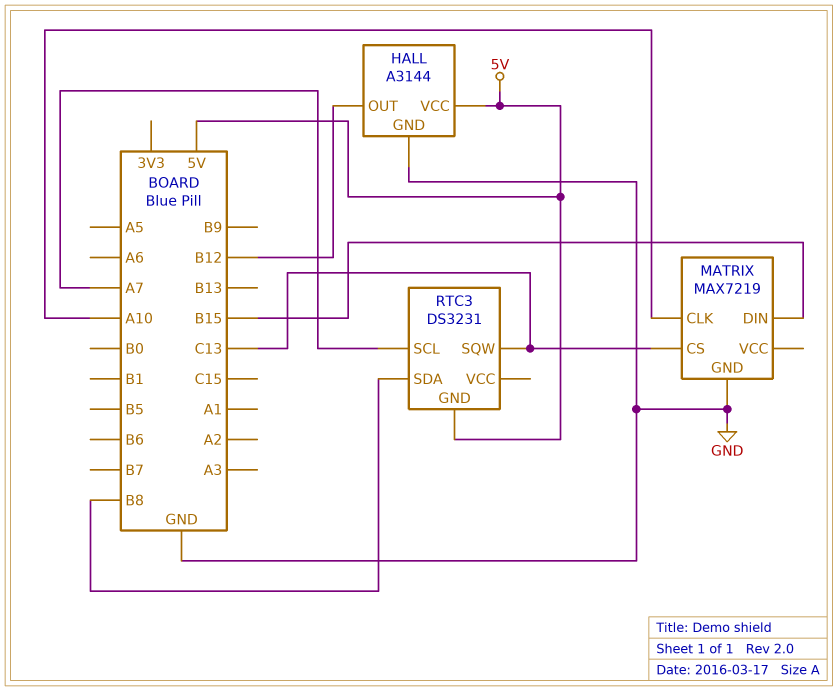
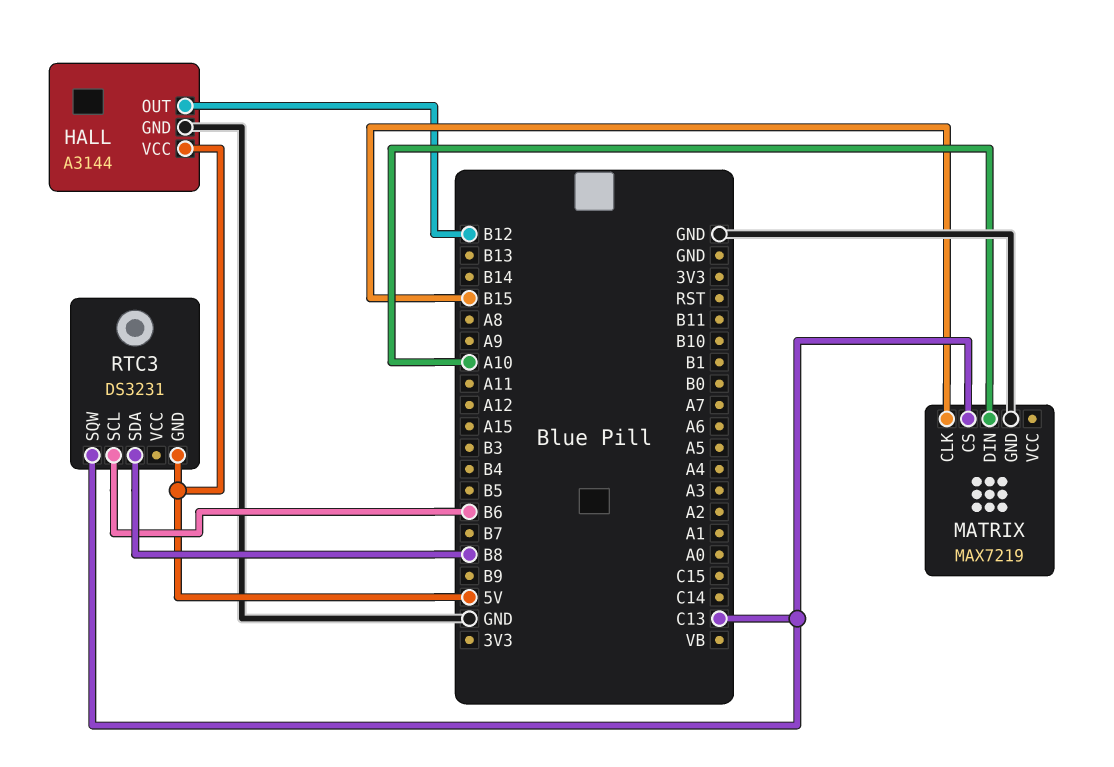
MATRIX pin CLK: A10 -> B15
MATRIX pin DIN: B15 -> A10
RTC3 pin SCL: A7 -> B6

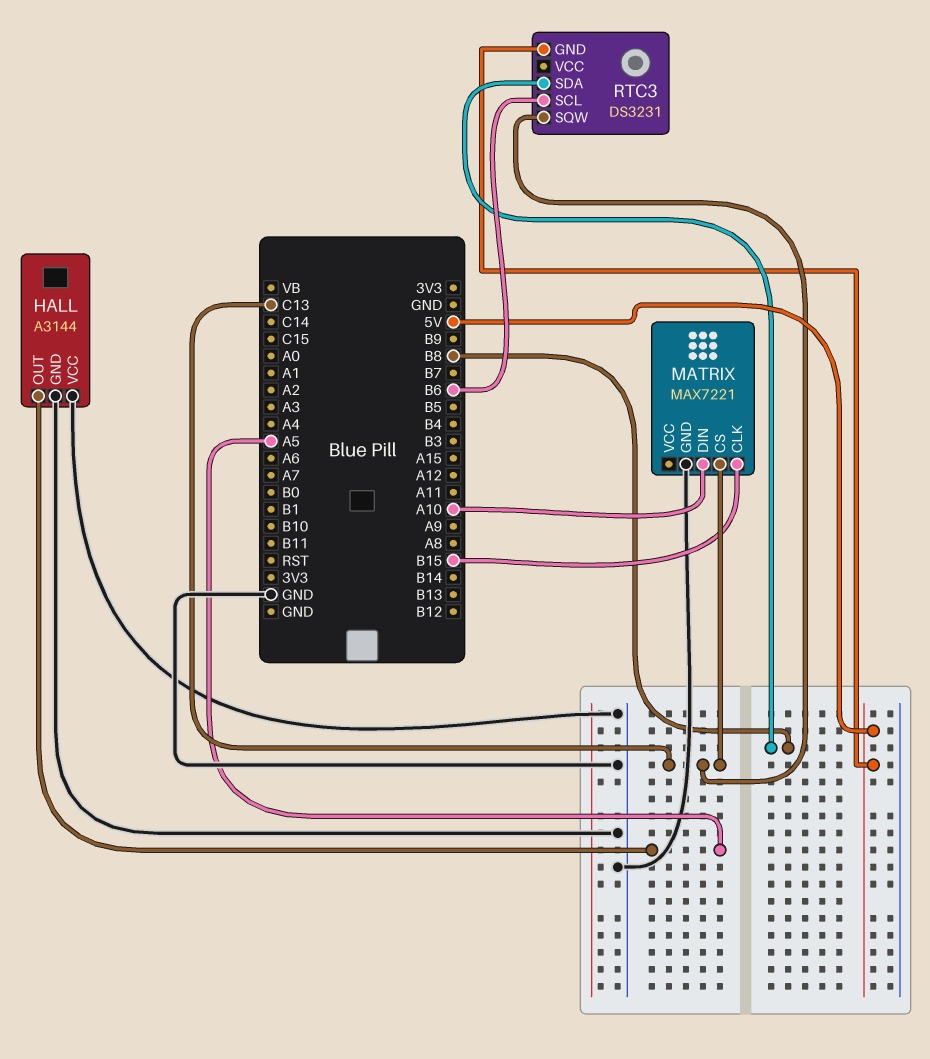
HALL pin OUT: B12 -> A5
HALL pin VCC: 5V -> GND
MATRIX: MAX7219 -> MAX7221

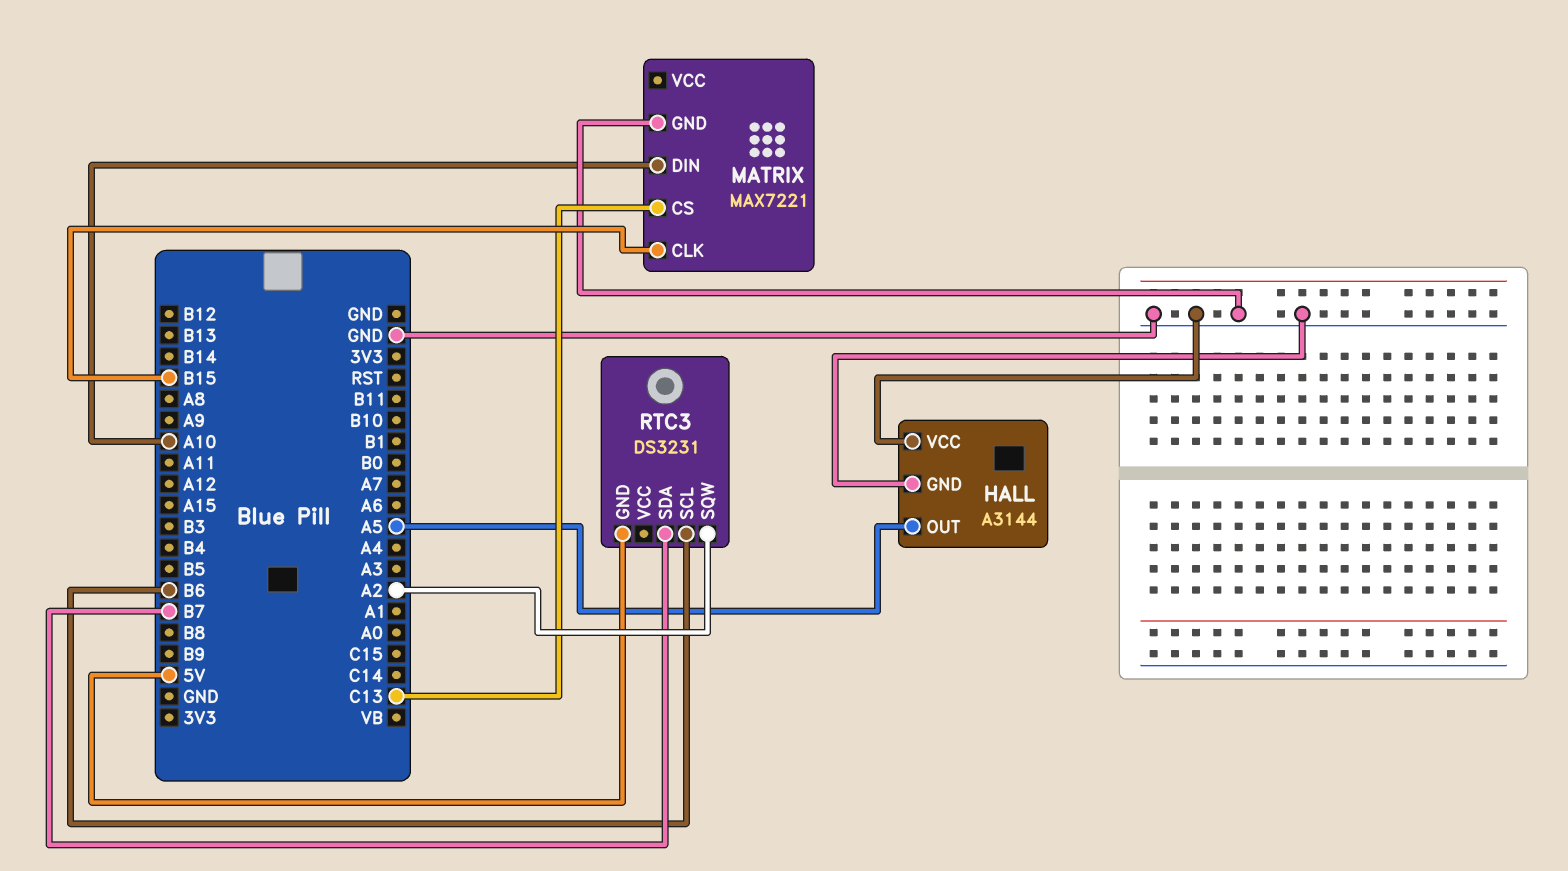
RTC3 pin SDA: B8 -> B7
RTC3 pin SQW: C13 -> A2

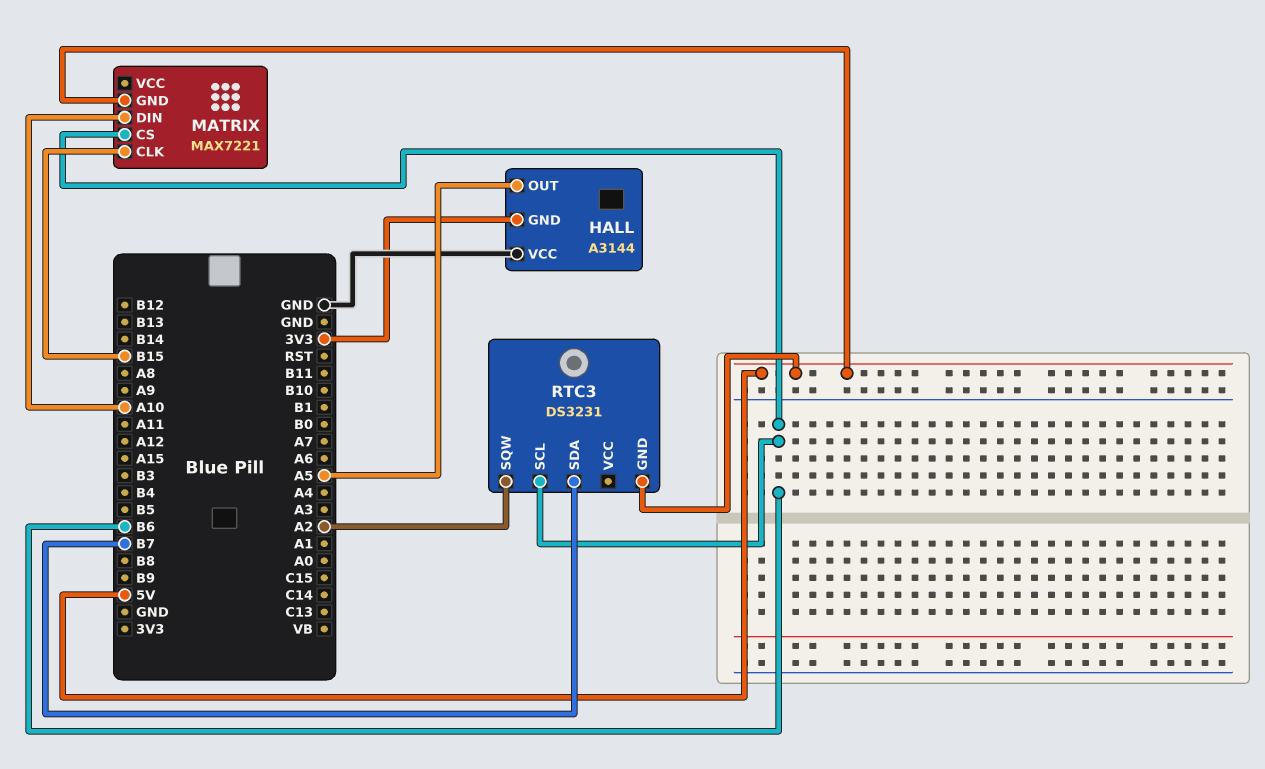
HALL pin GND: GND -> 3V3
MATRIX pin CS: C13 -> B6
MATRIX pin GND: GND -> 5V

